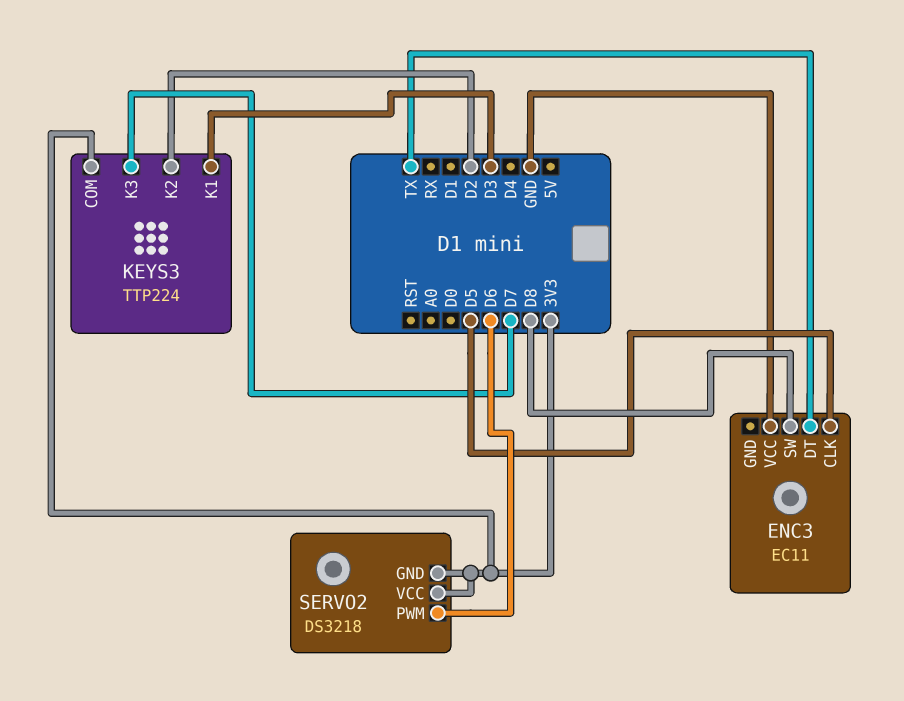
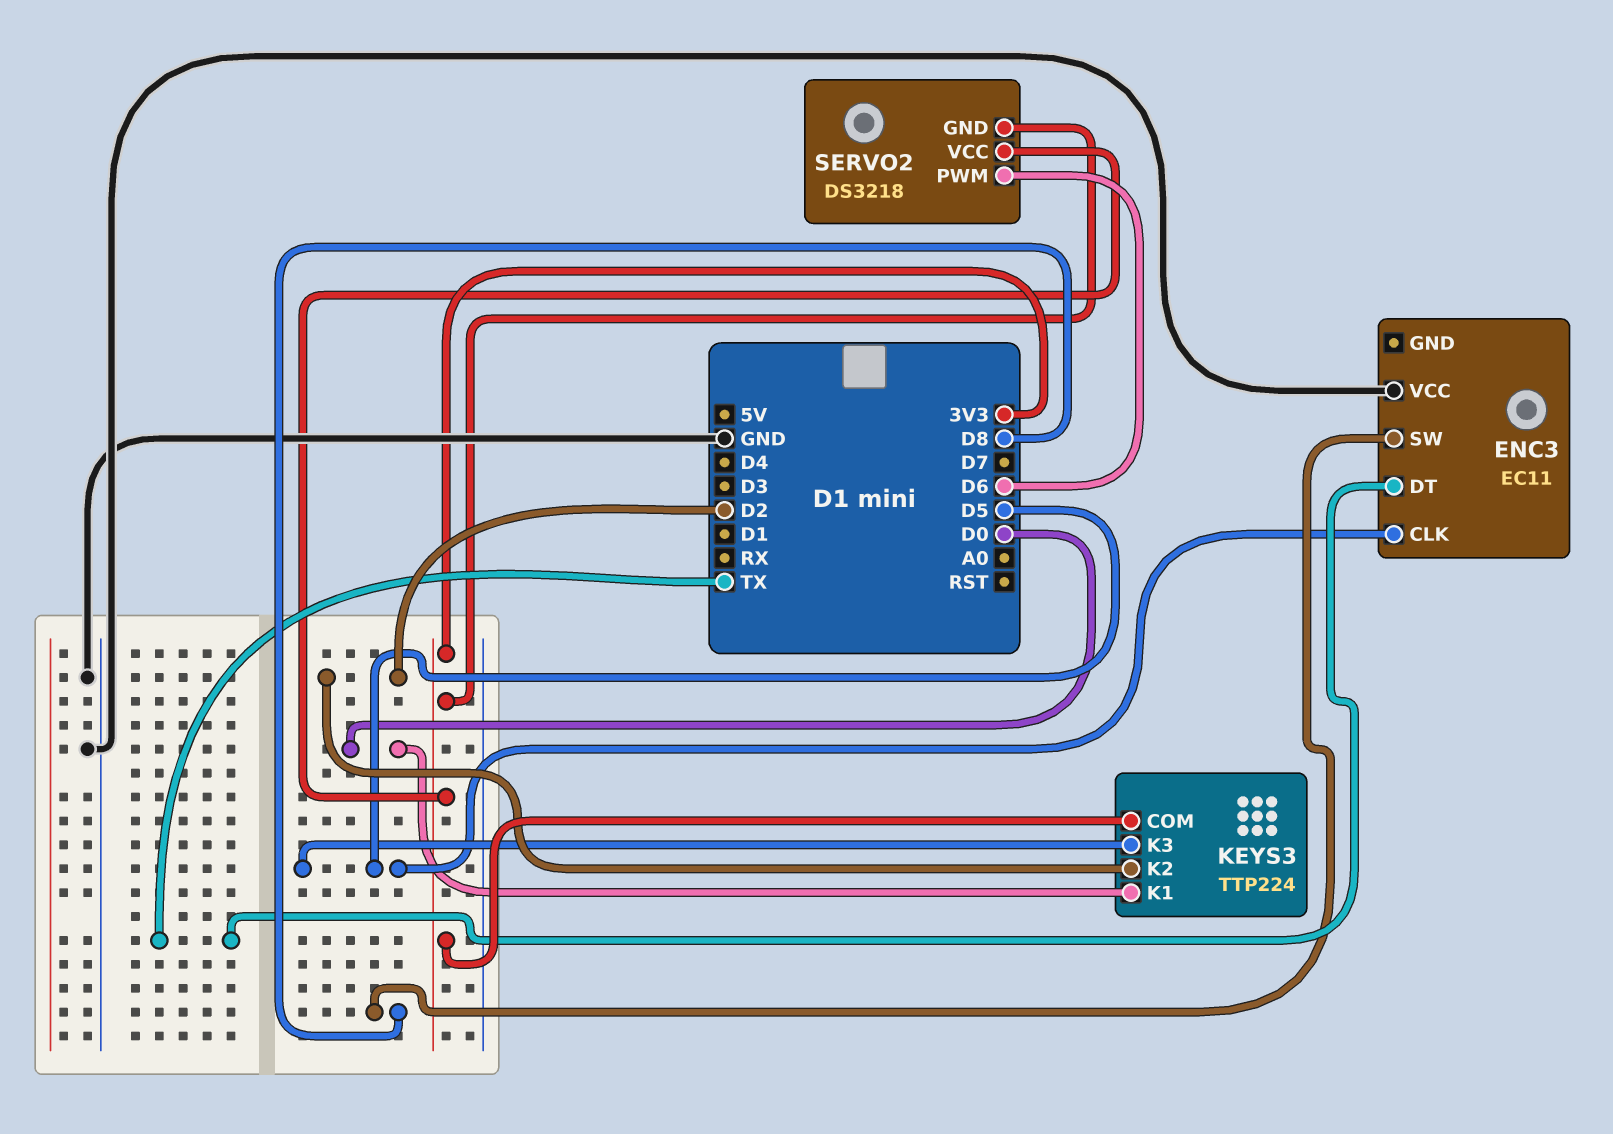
KEYS3 pin K1: D3 -> D0
KEYS3 pin K3: D7 -> D5

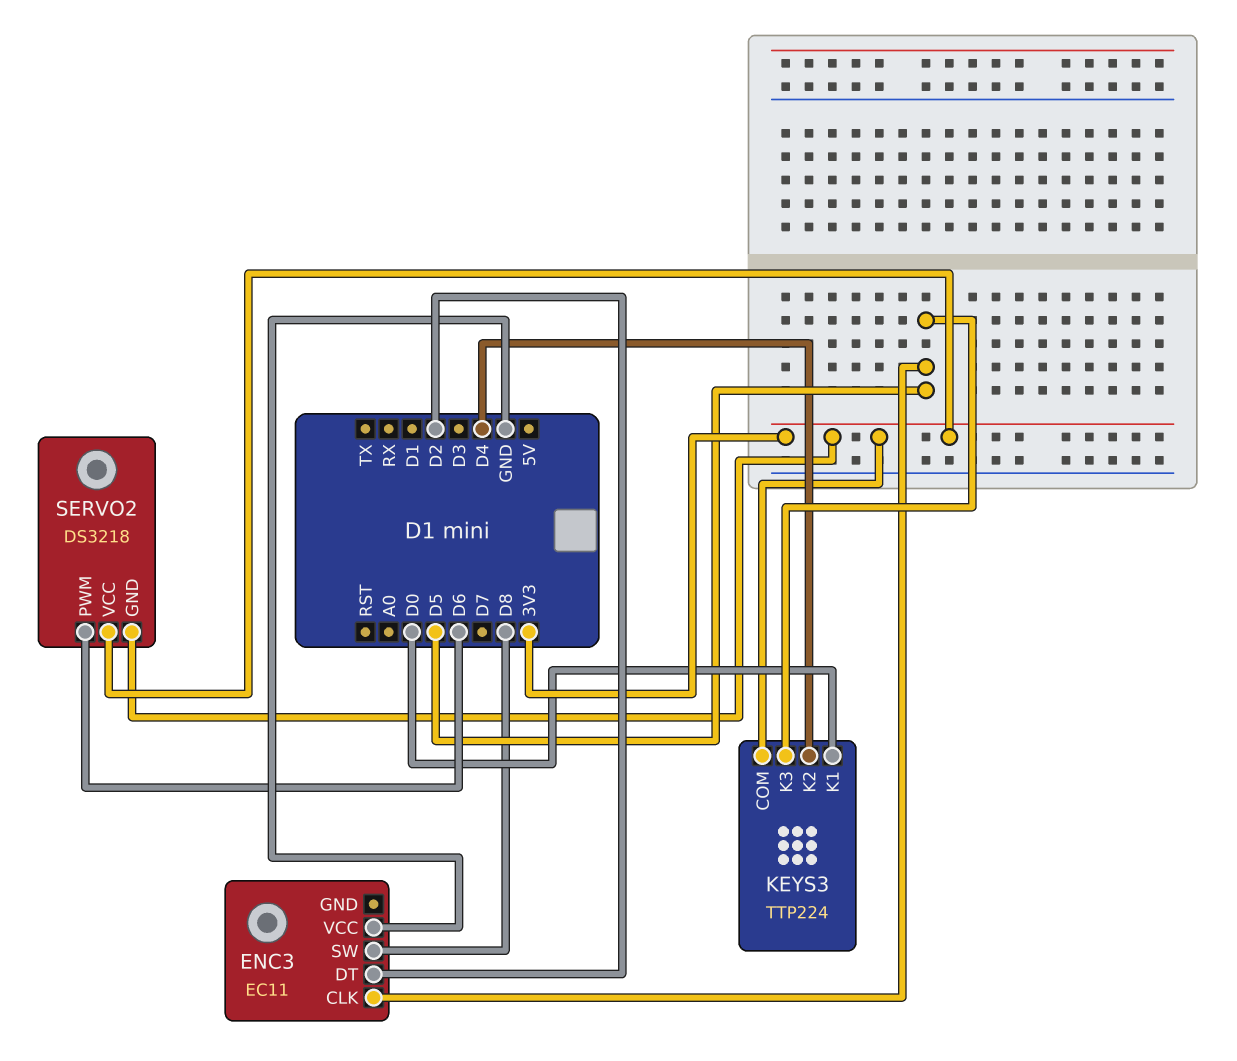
ENC3 pin DT: TX -> D2
KEYS3 pin K2: D2 -> D4

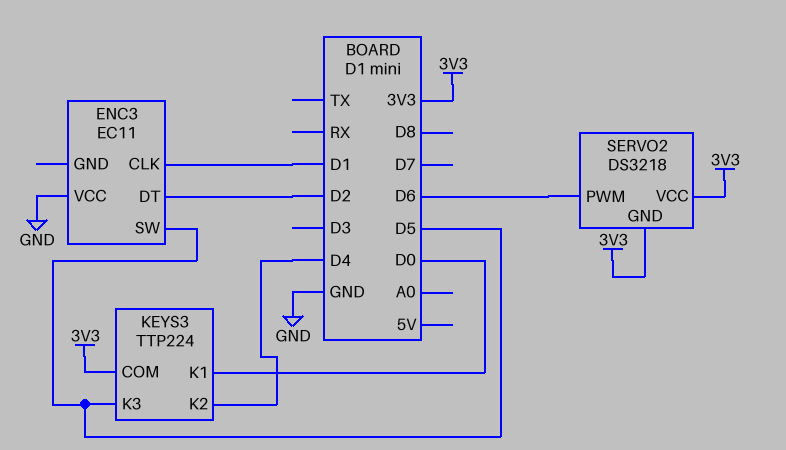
ENC3 pin CLK: D5 -> D1
ENC3 pin SW: D8 -> D5

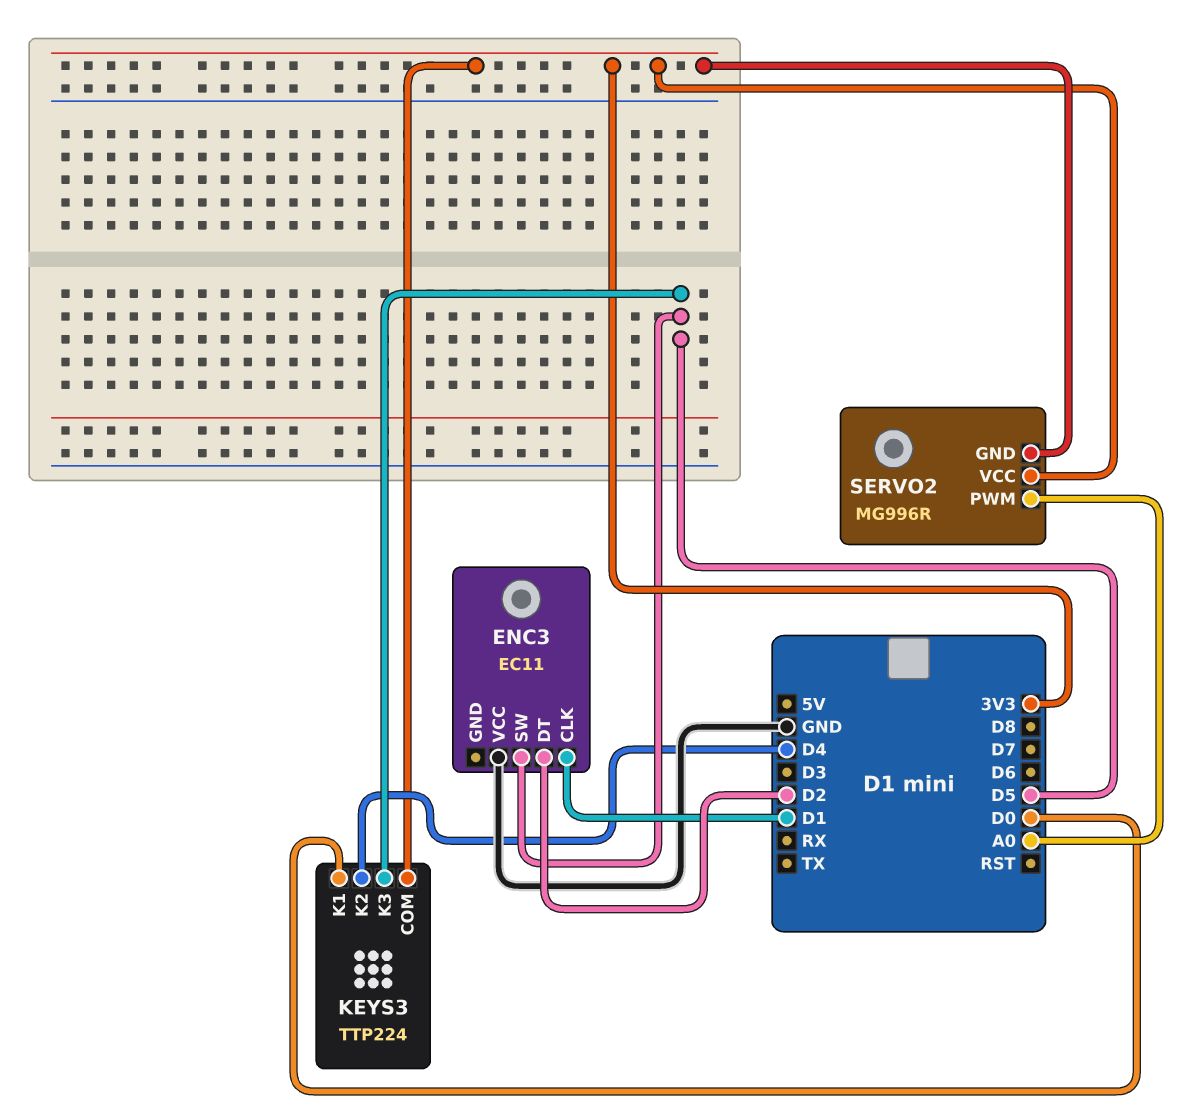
SERVO2: DS3218 -> MG996R
SERVO2 pin PWM: D6 -> A0

